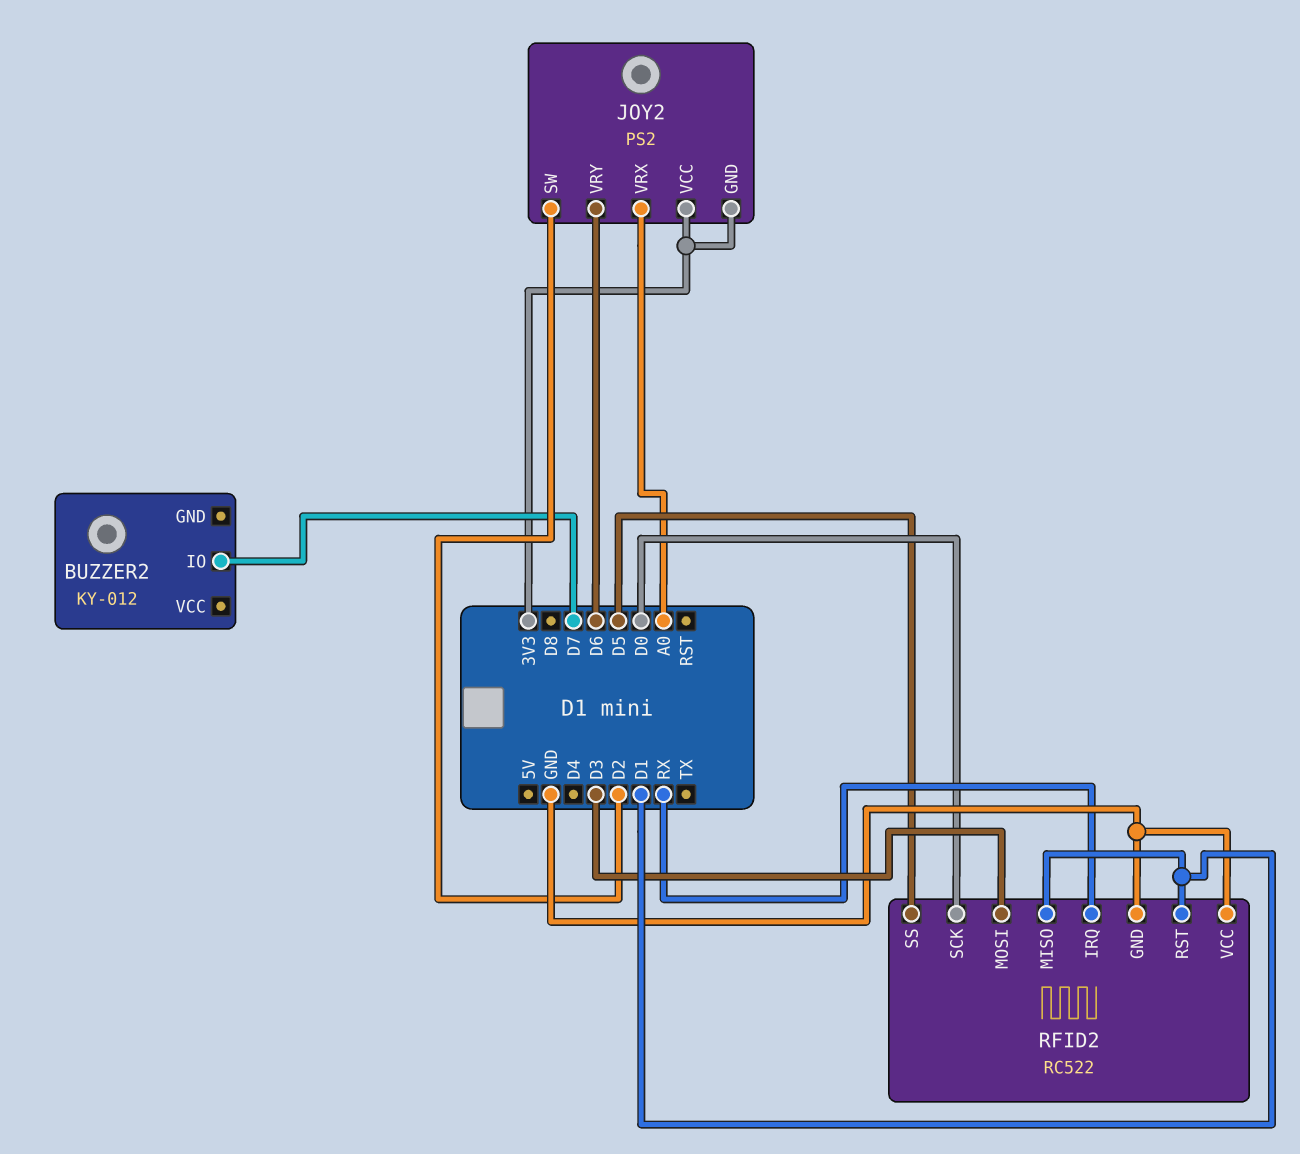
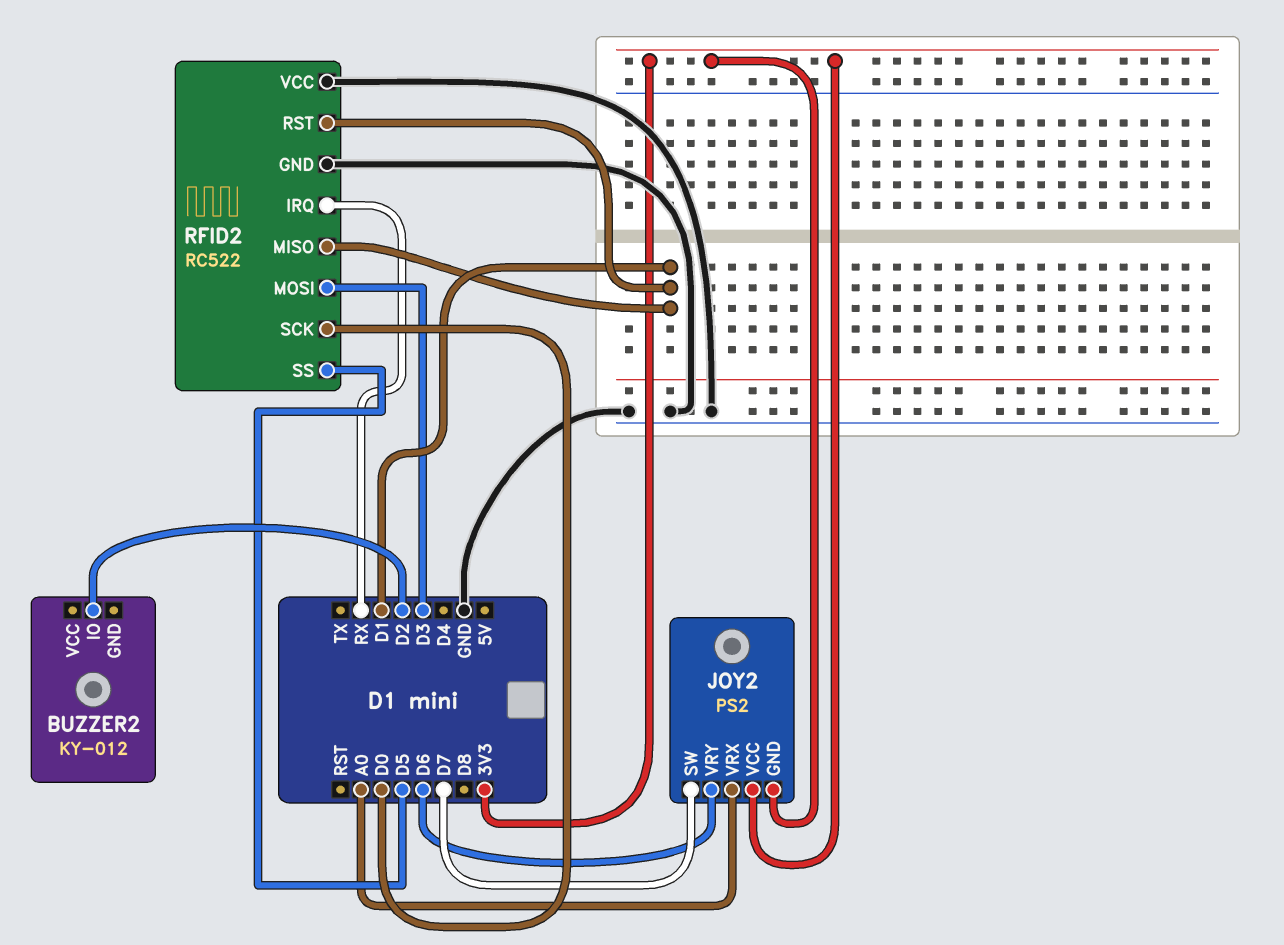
BUZZER2 pin IO: D7 -> D2
JOY2 pin SW: D2 -> D7

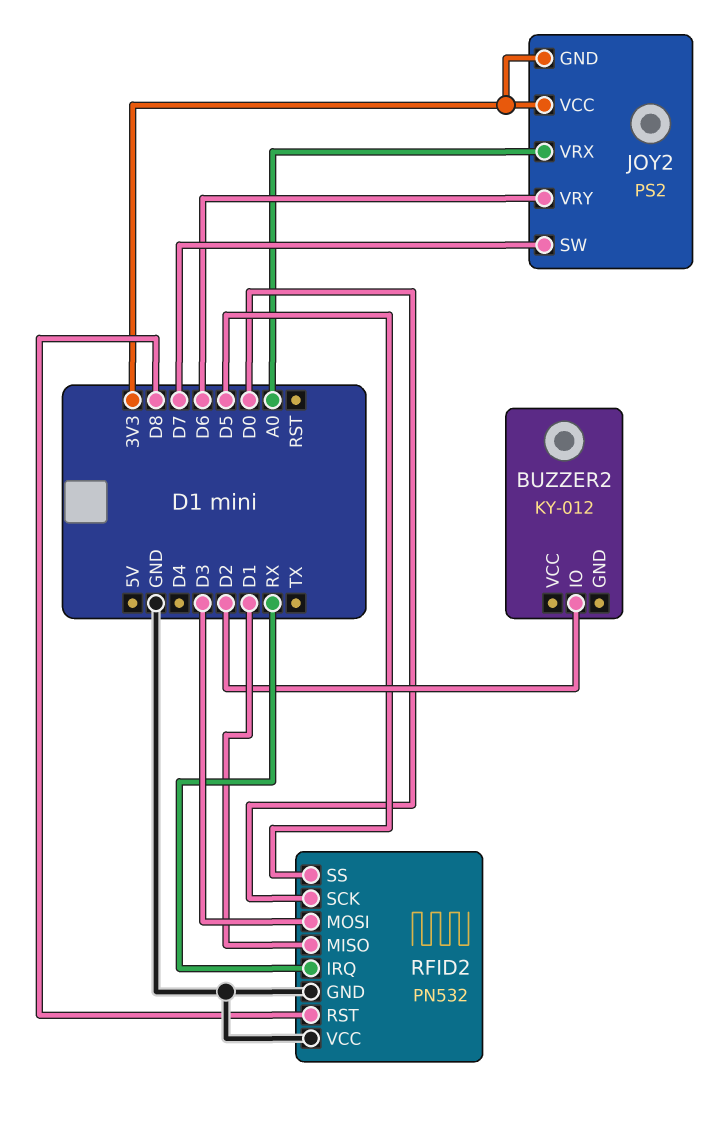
RFID2: RC522 -> PN532
RFID2 pin RST: D1 -> D8

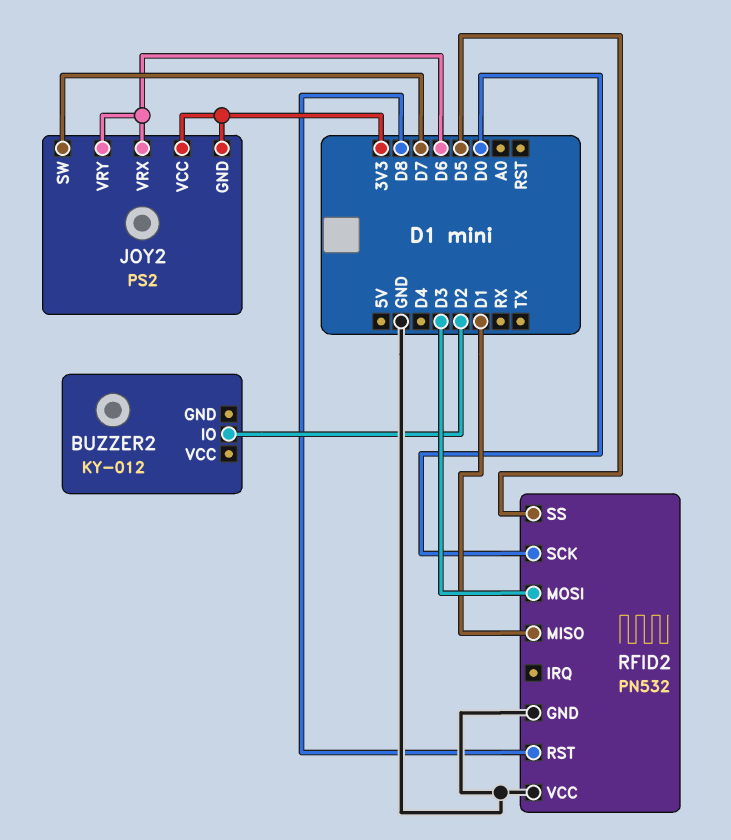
JOY2 pin VRX: A0 -> D6
RFID2 pin IRQ: RX -> none

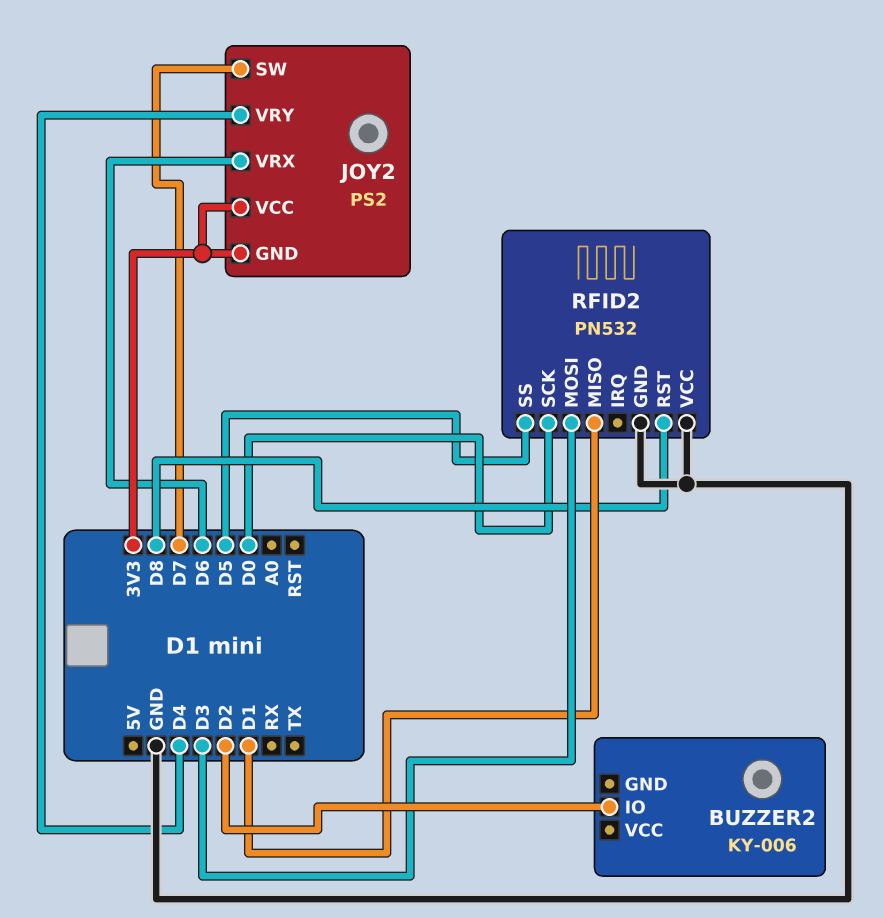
BUZZER2: KY-012 -> KY-006
JOY2 pin VRY: D6 -> D4

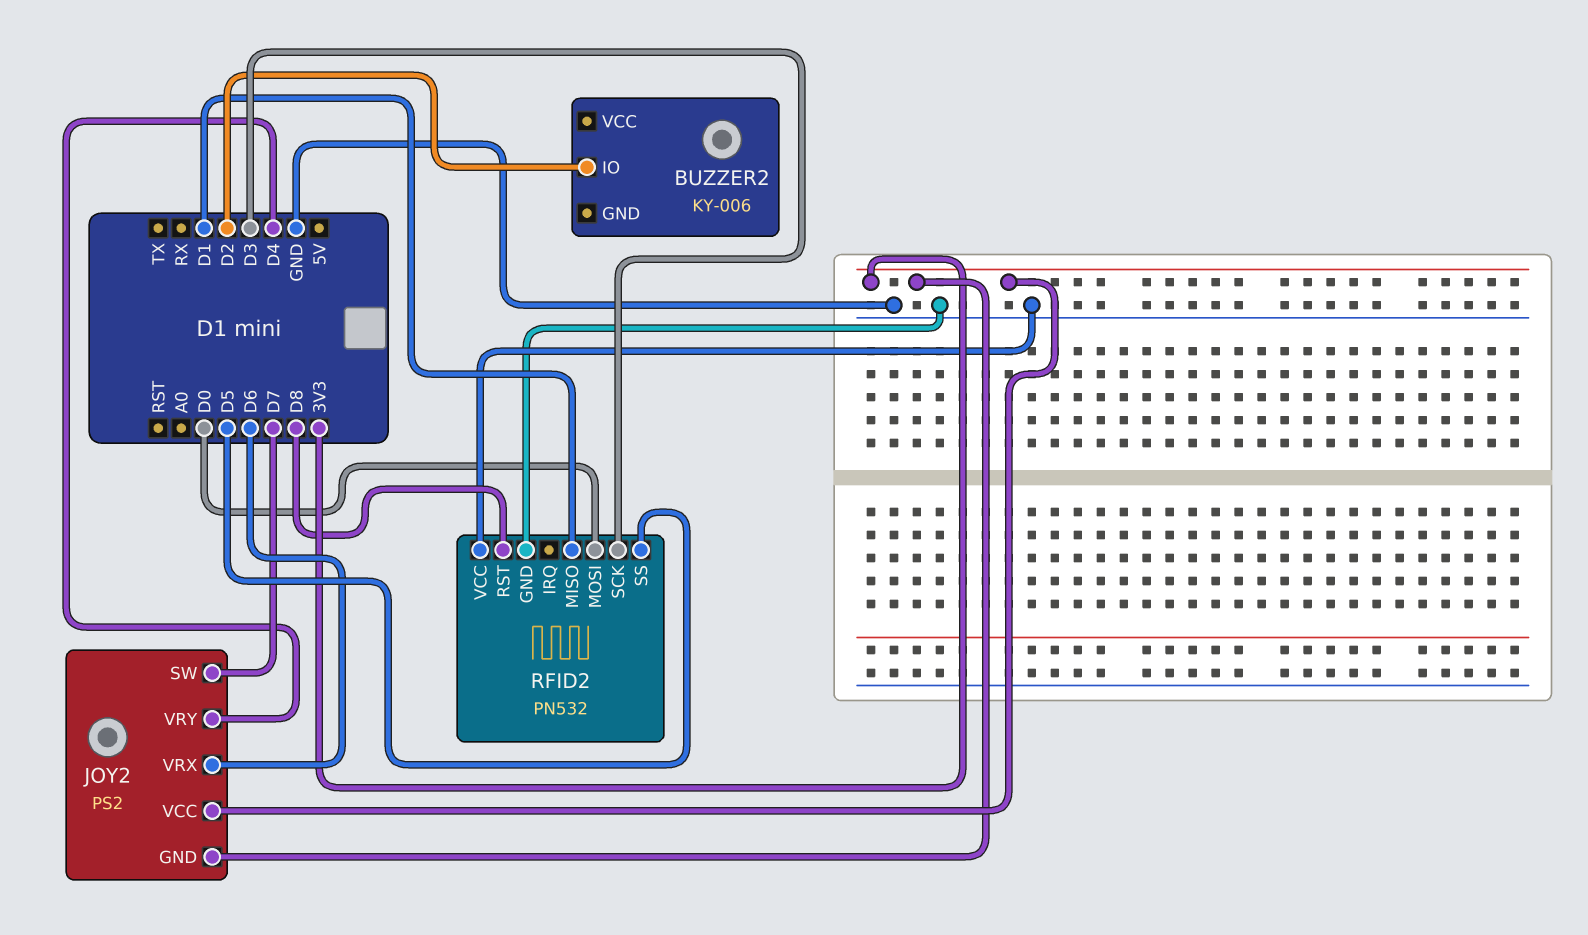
RFID2 pin MOSI: D3 -> D0
RFID2 pin SCK: D0 -> D3

